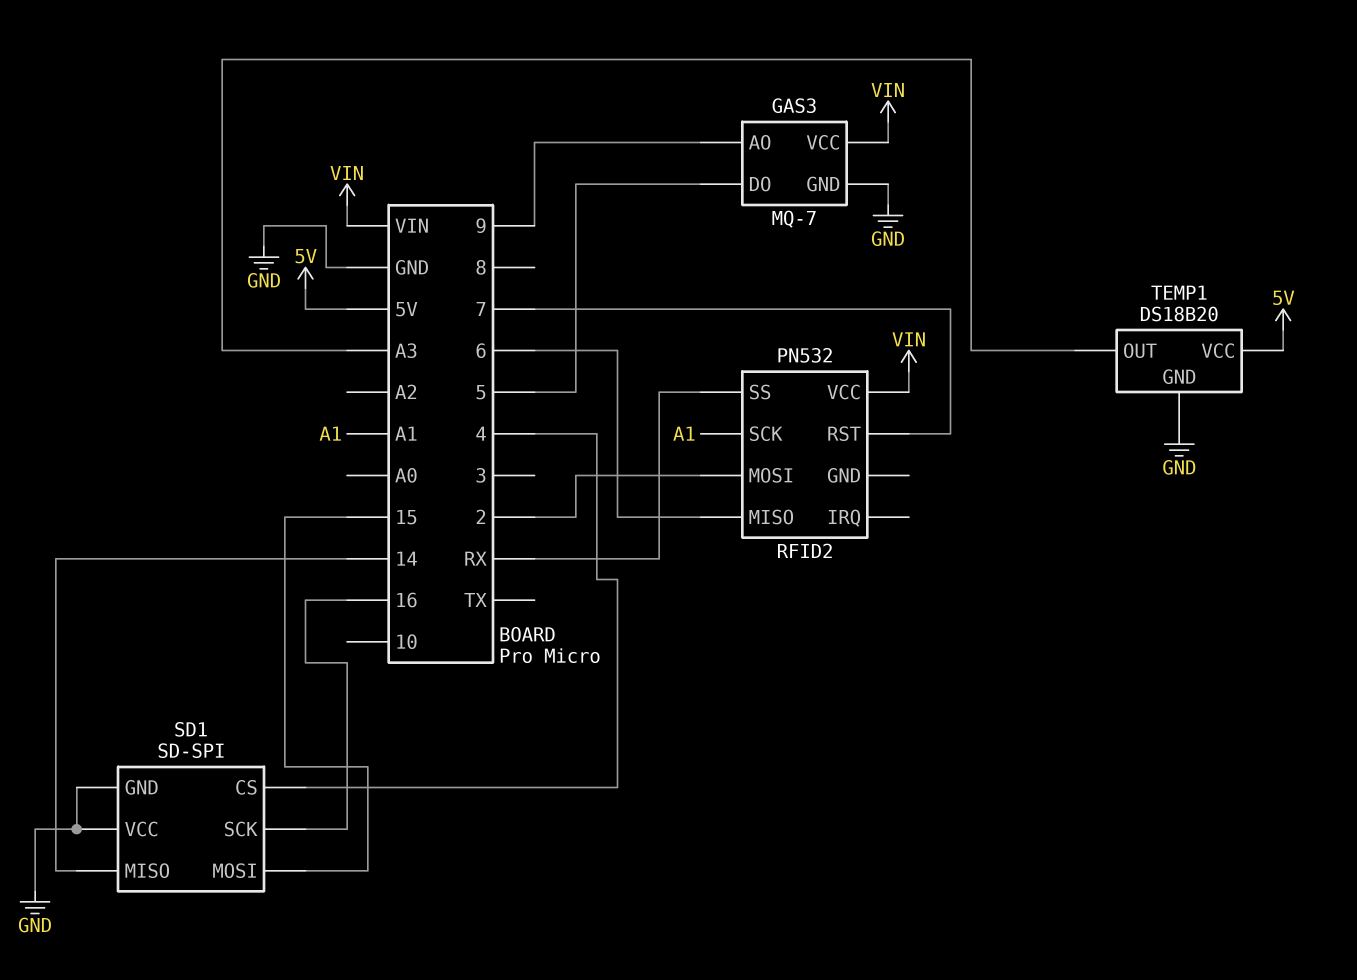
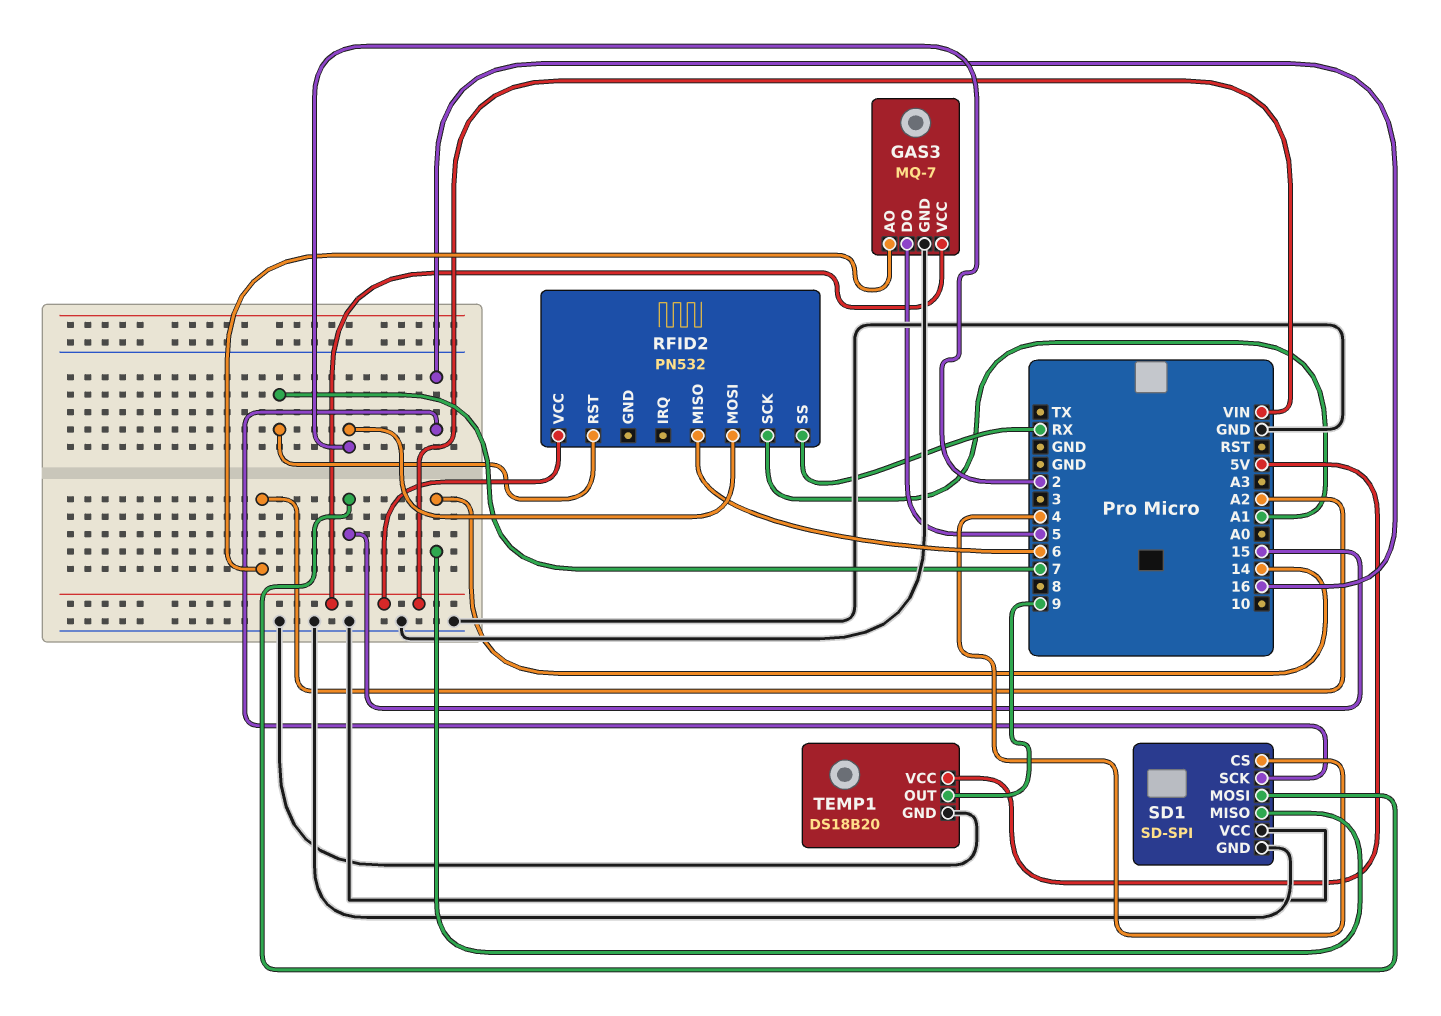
GAS3 pin AO: 9 -> A2
TEMP1 pin OUT: A3 -> 9

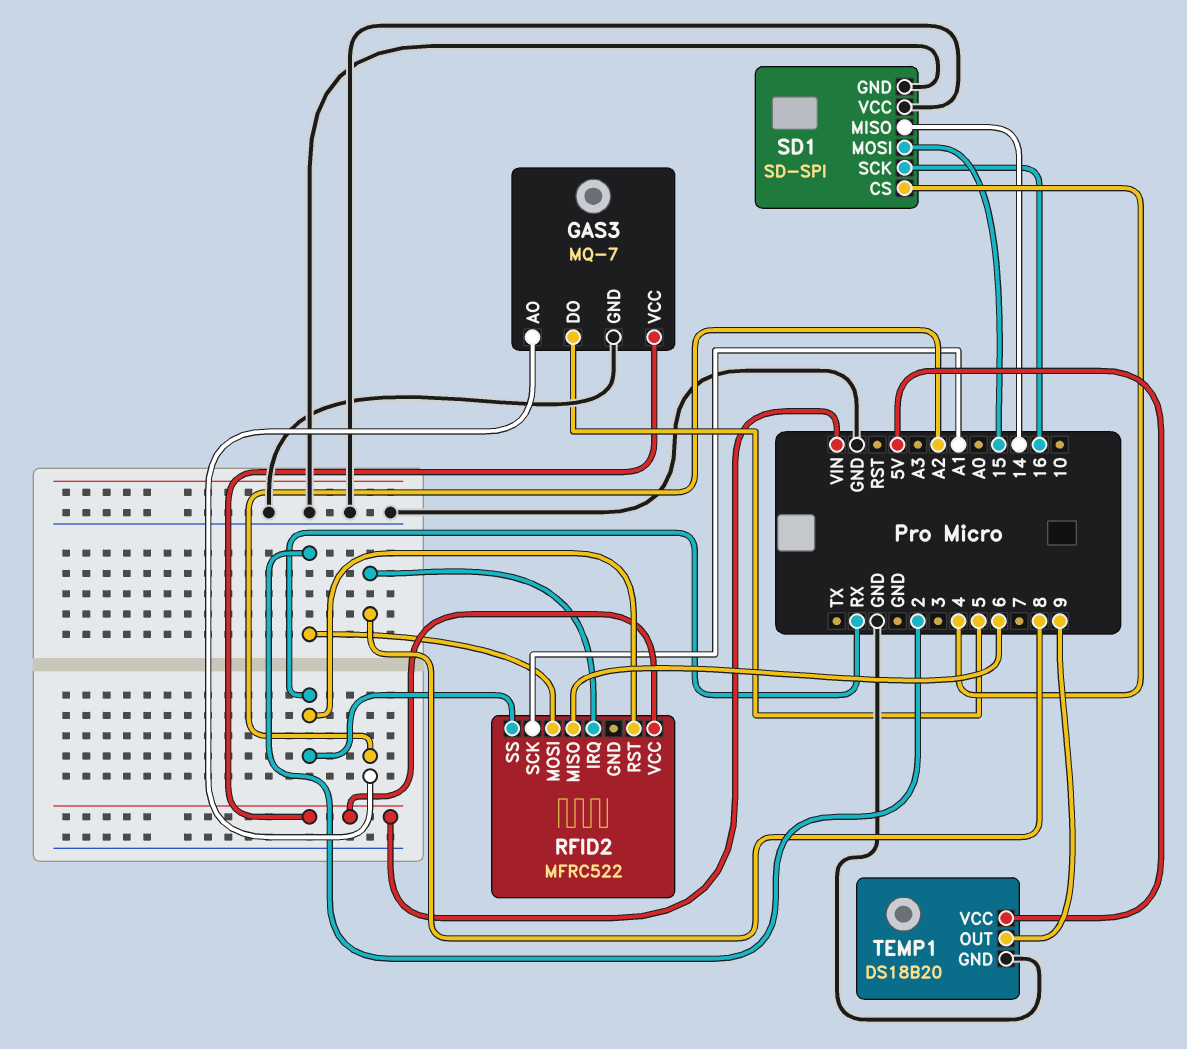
RFID2: PN532 -> MFRC522
RFID2 pin IRQ: none -> 8
RFID2 pin RST: 7 -> RX

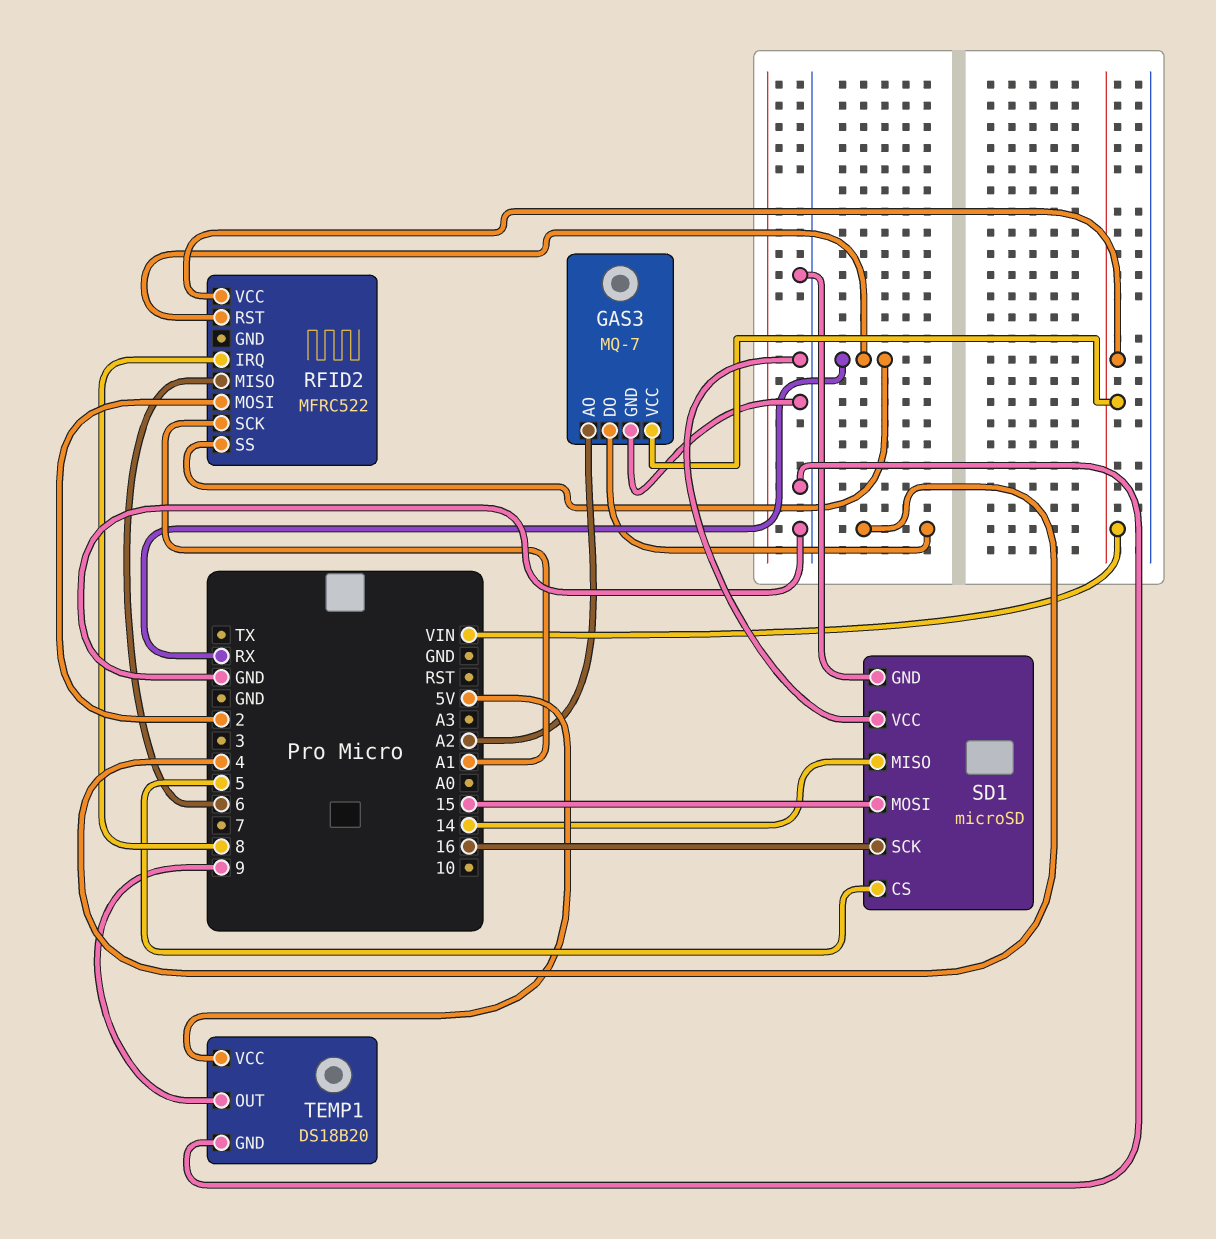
GAS3 pin DO: 5 -> 4
SD1: SD-SPI -> microSD
SD1 pin CS: 4 -> 5

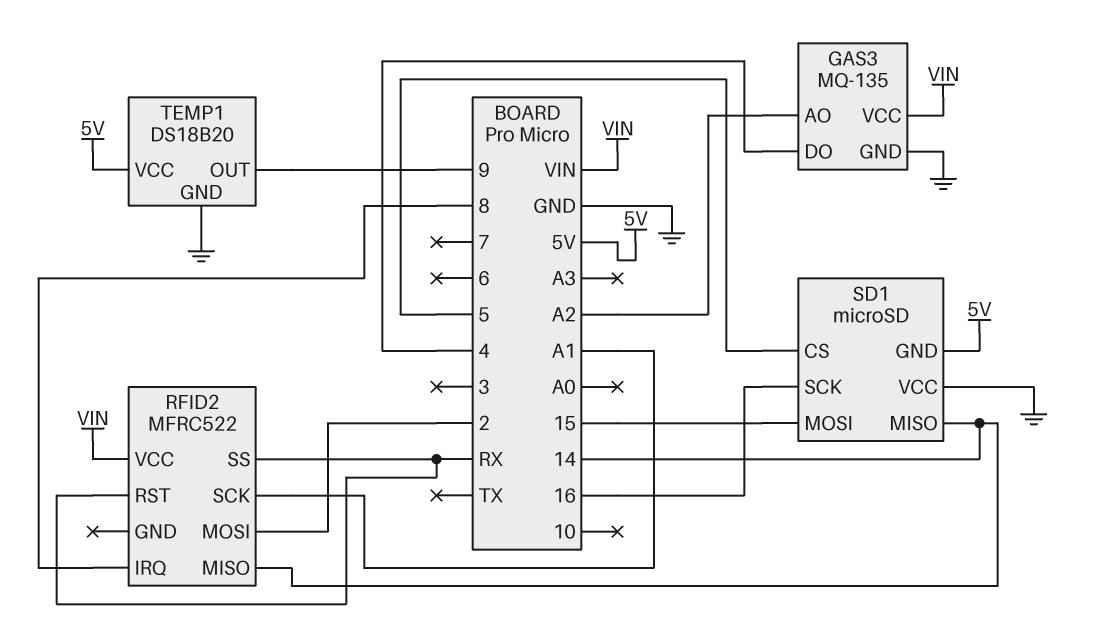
GAS3: MQ-7 -> MQ-135
RFID2 pin MISO: 6 -> 14
SD1 pin GND: GND -> 5V

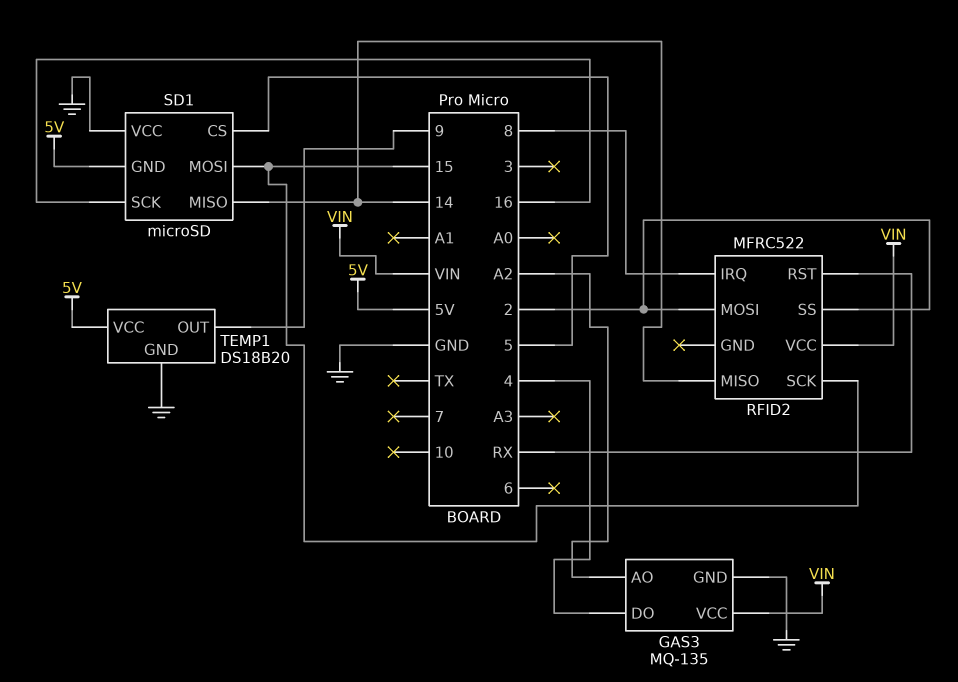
RFID2 pin SCK: A1 -> 15
RFID2 pin SS: RX -> 2

